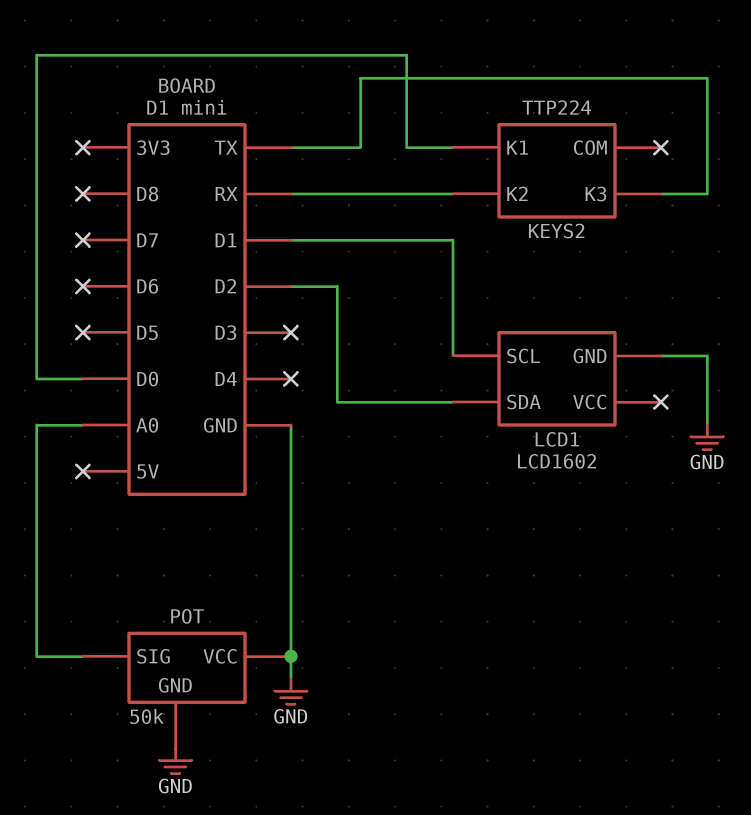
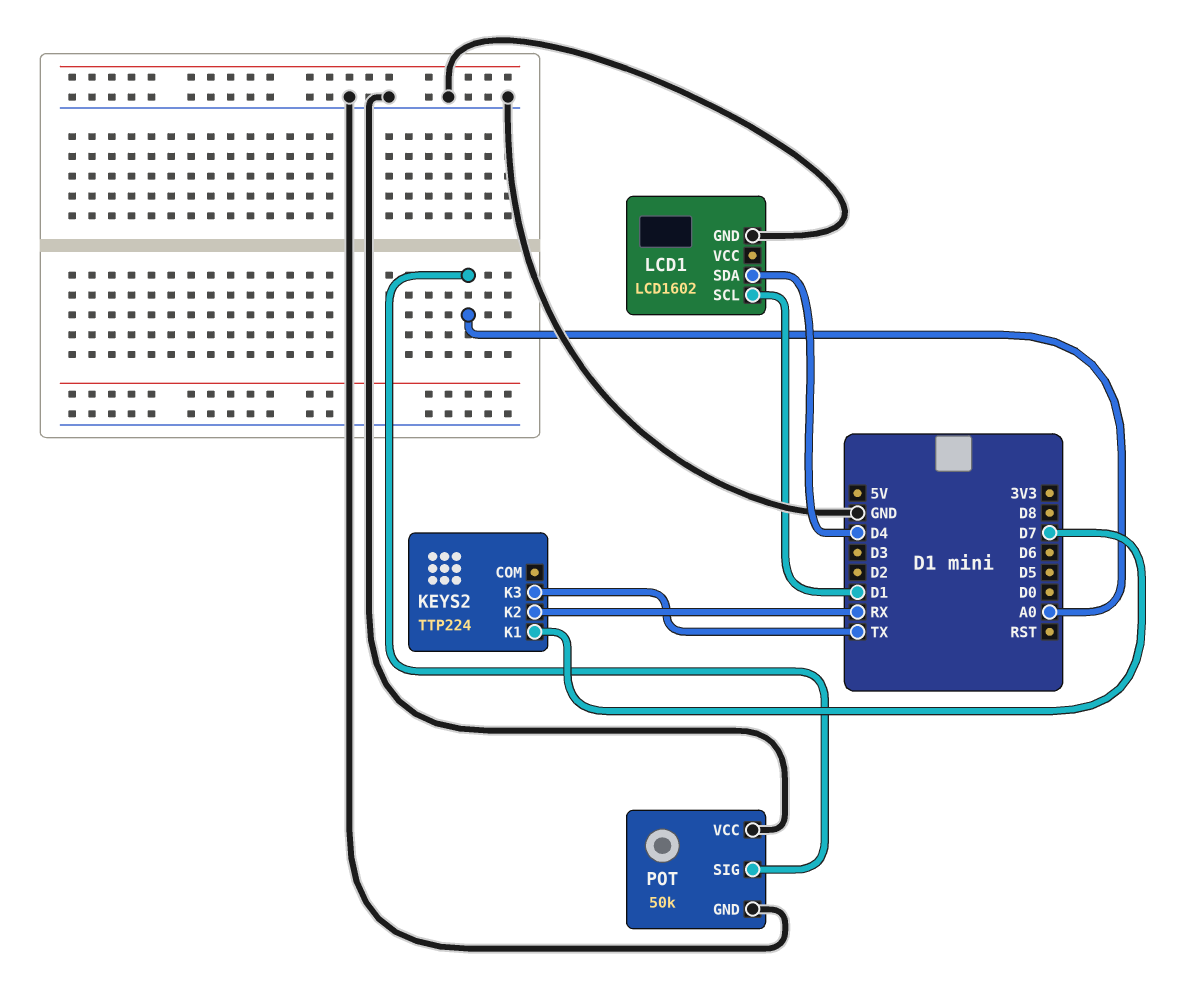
KEYS2 pin K1: D0 -> D7
LCD1 pin SDA: D2 -> D4

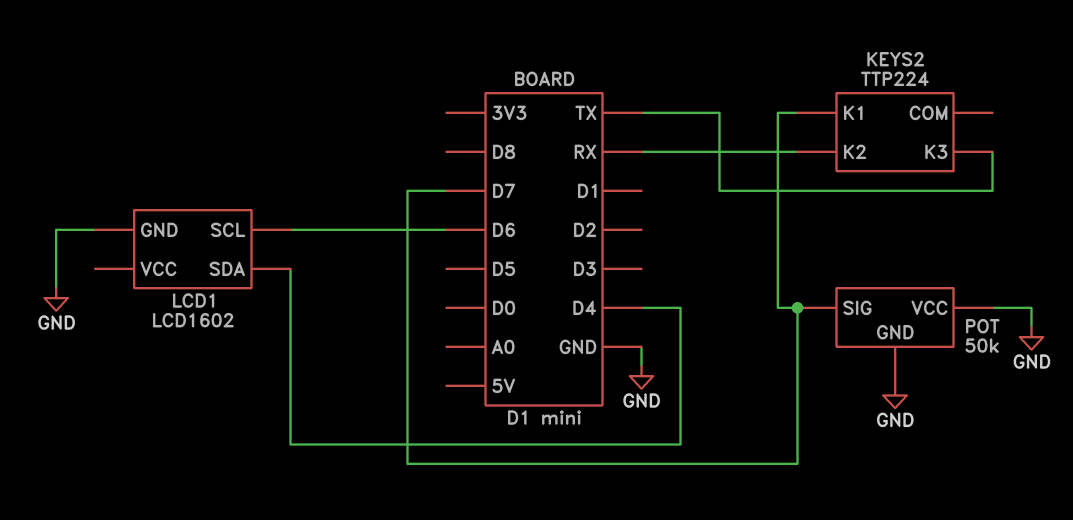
LCD1 pin SCL: D1 -> D6
POT pin SIG: A0 -> D7

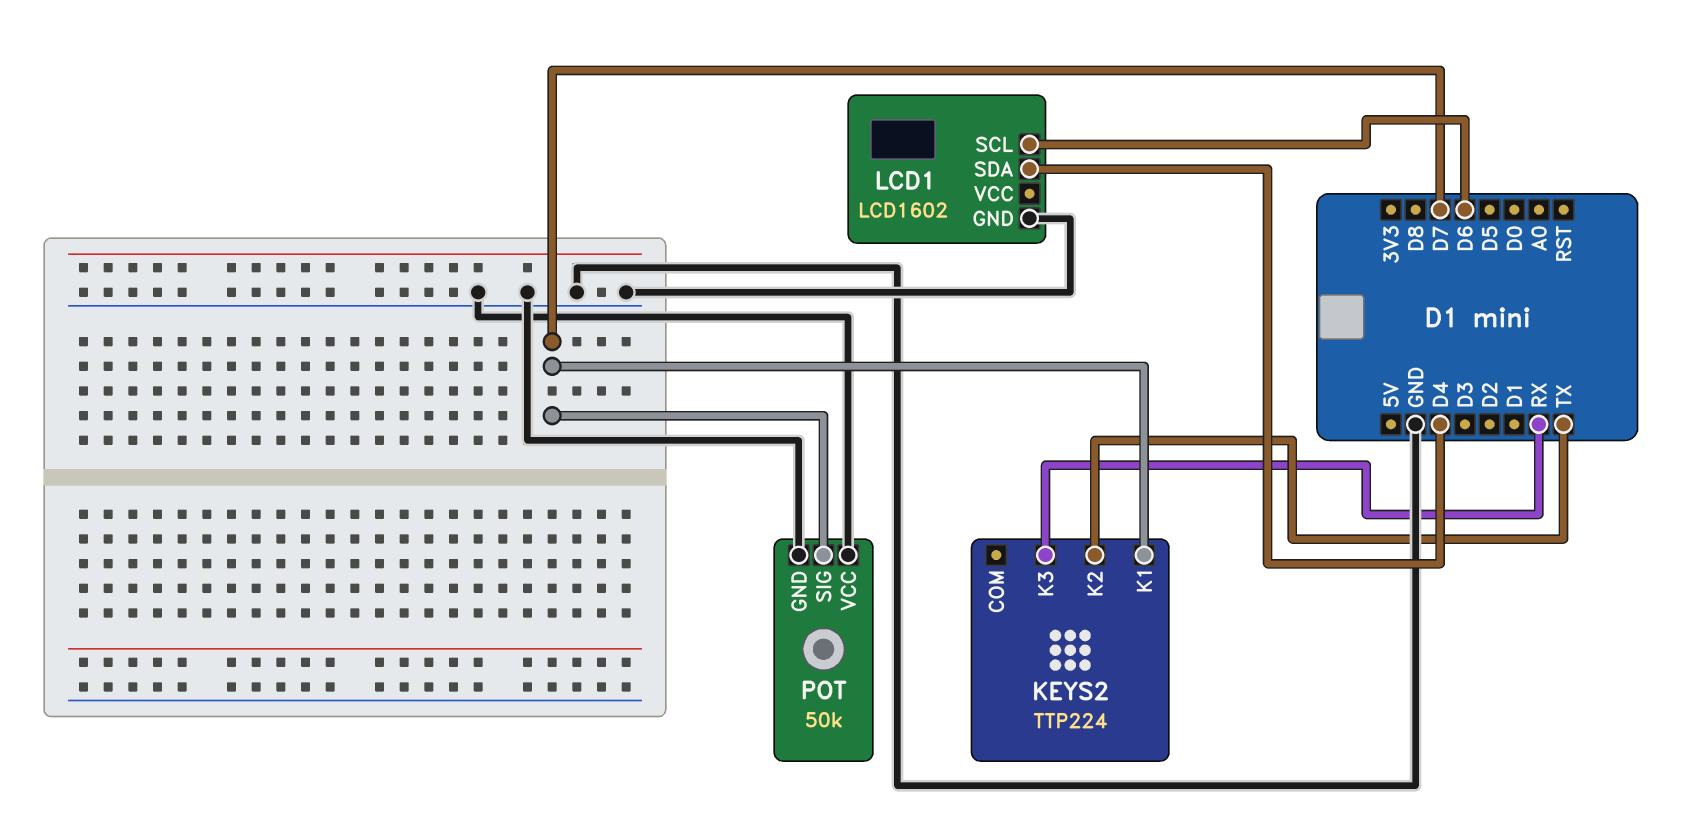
KEYS2 pin K2: RX -> TX
KEYS2 pin K3: TX -> RX

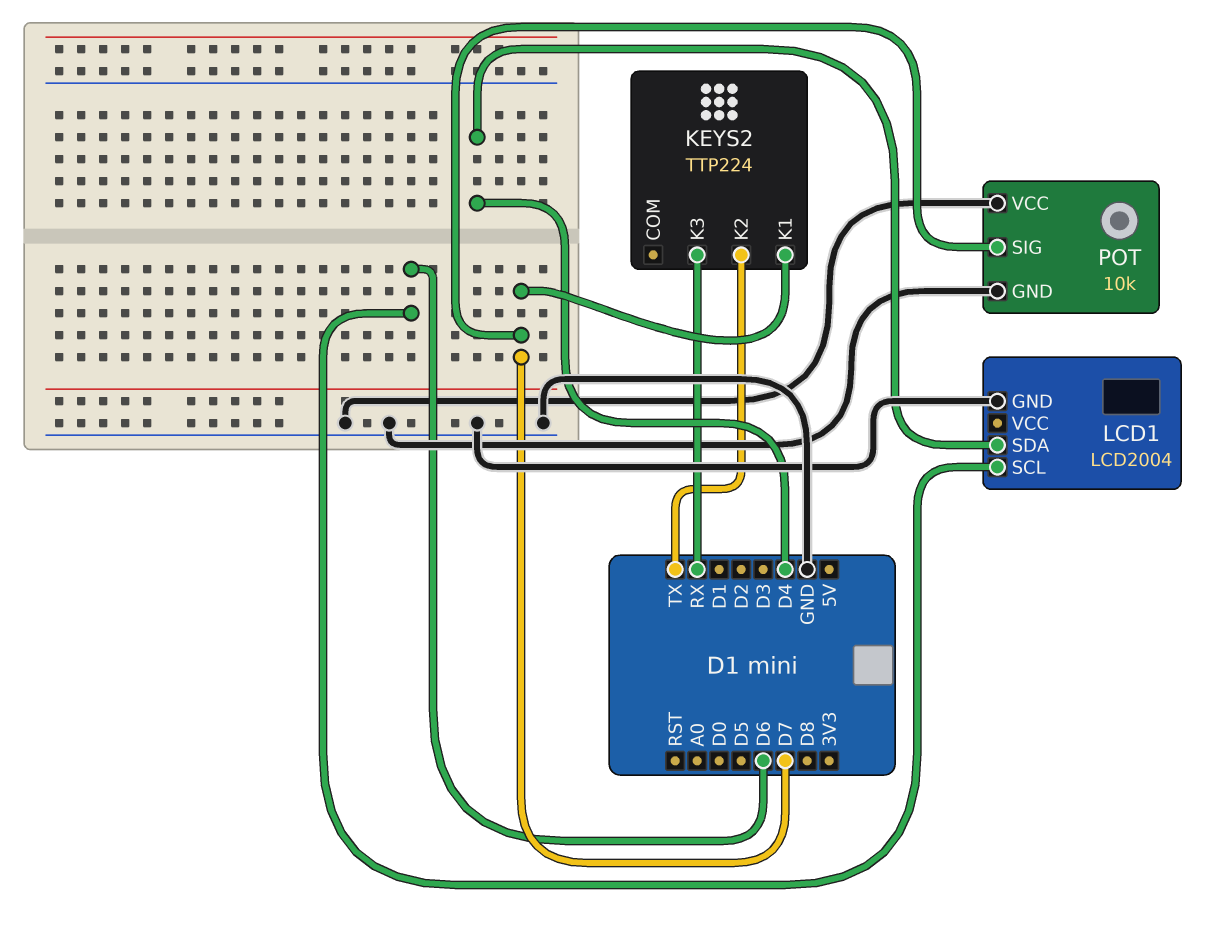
LCD1: LCD1602 -> LCD2004
POT: 50k -> 10k

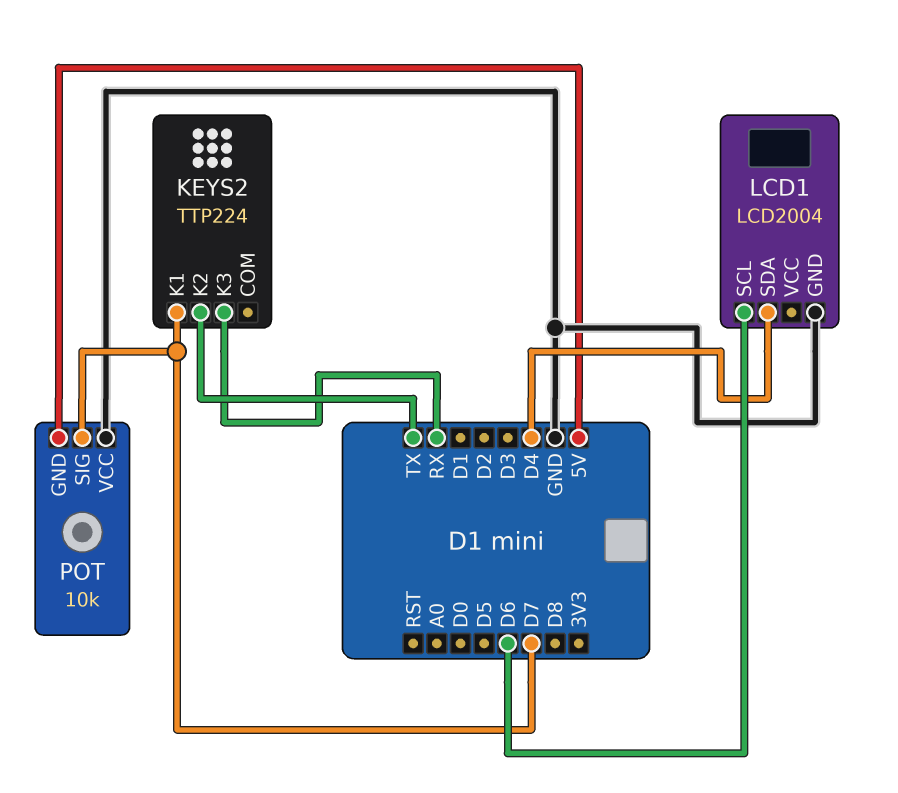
POT pin GND: GND -> 5V

